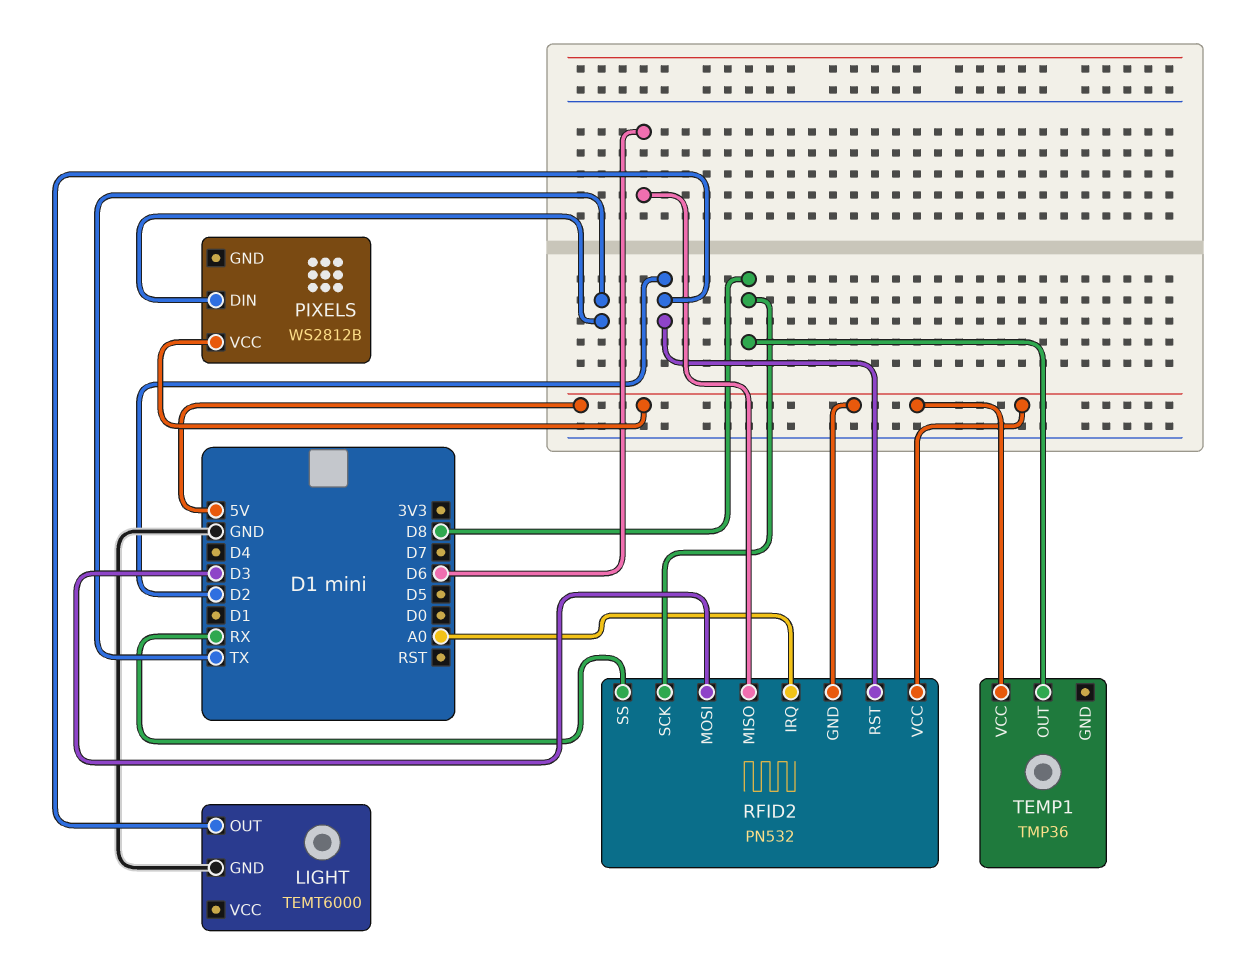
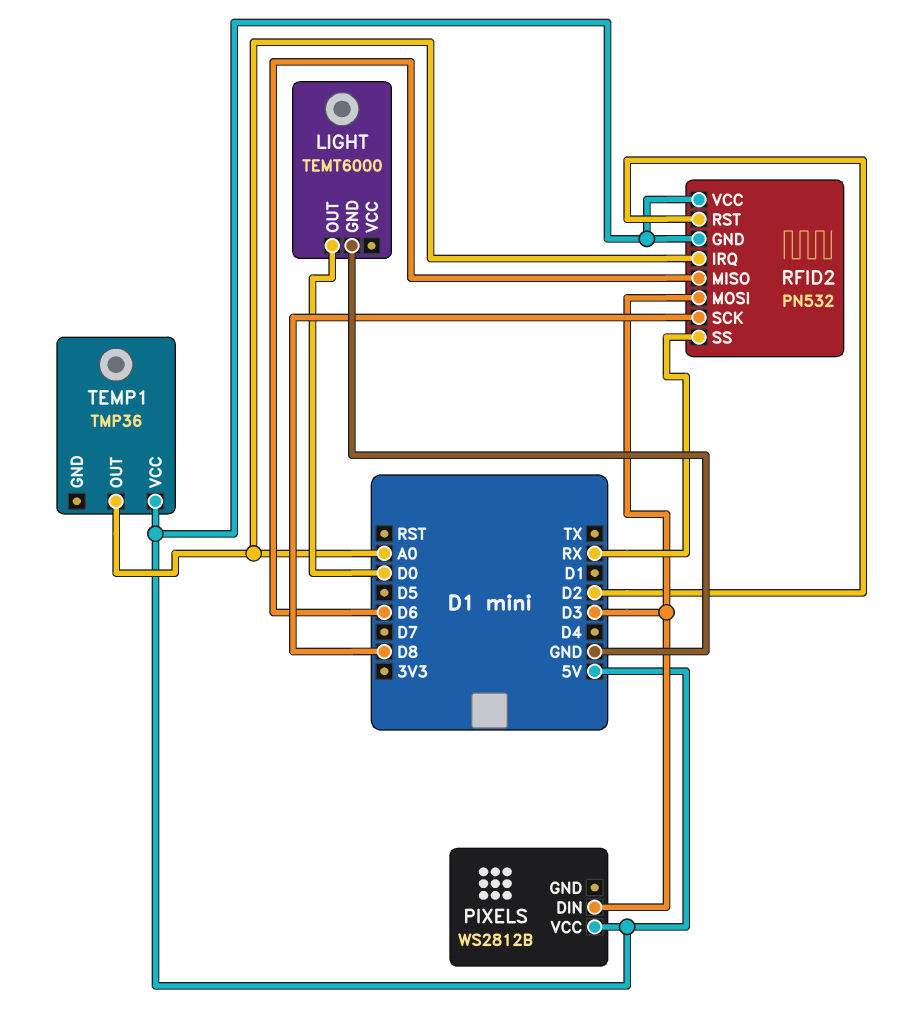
LIGHT pin OUT: D2 -> D0
PIXELS pin DIN: TX -> D3
TEMP1 pin OUT: D8 -> A0

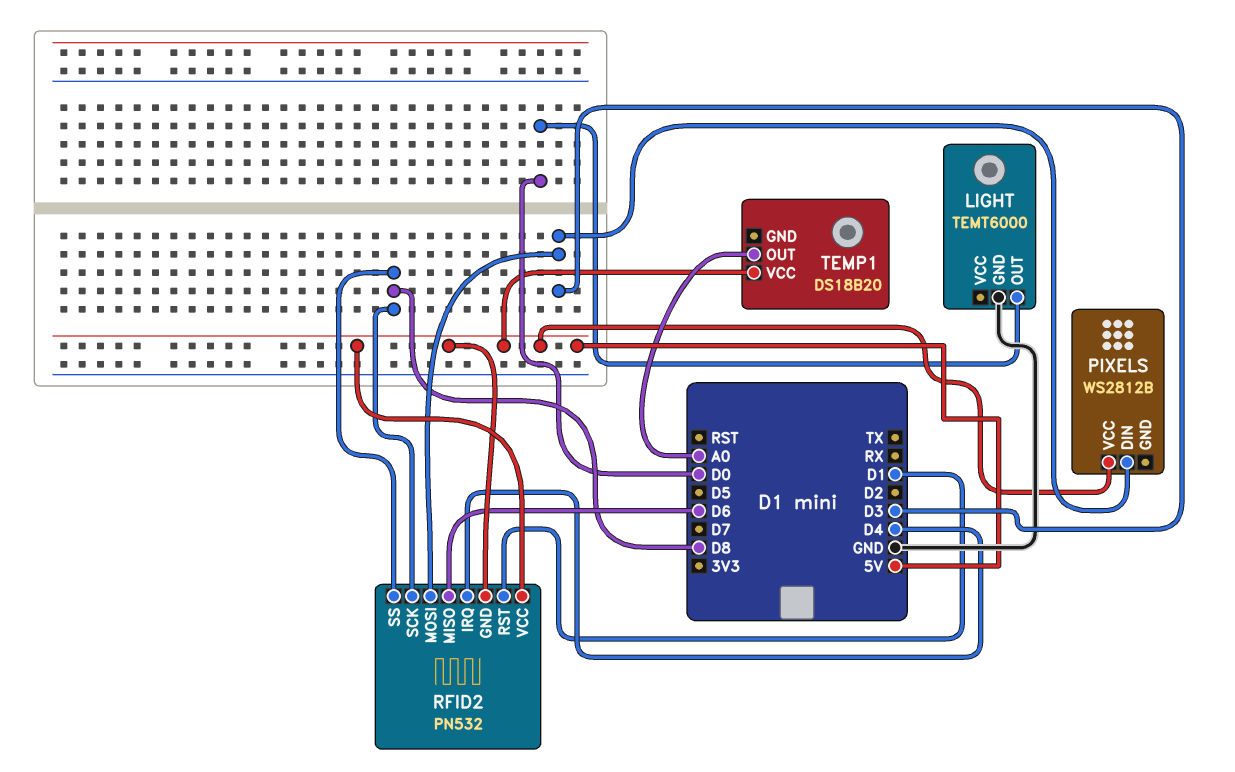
RFID2 pin IRQ: A0 -> D4
RFID2 pin RST: D2 -> D1
RFID2 pin SS: RX -> D8
TEMP1: TMP36 -> DS18B20

